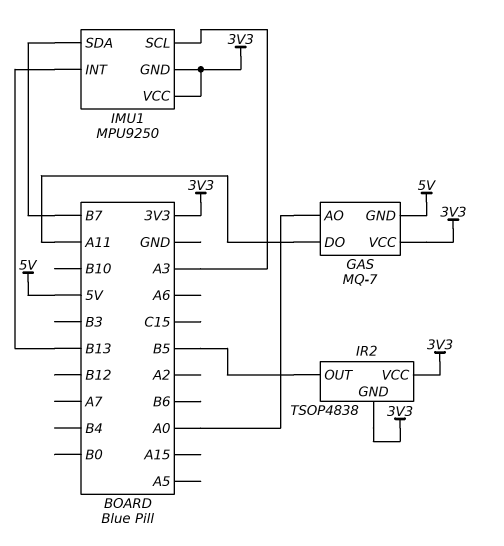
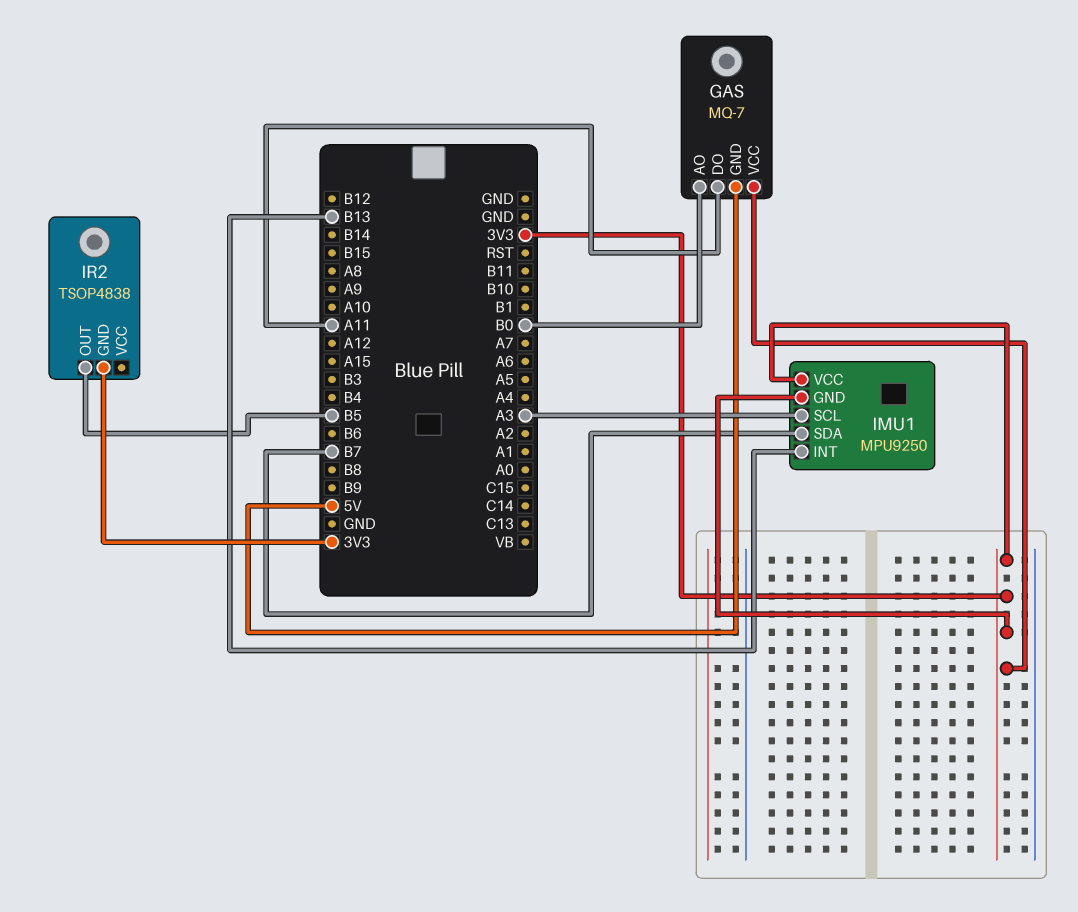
GAS pin AO: A0 -> B0
IR2 pin VCC: 3V3 -> none

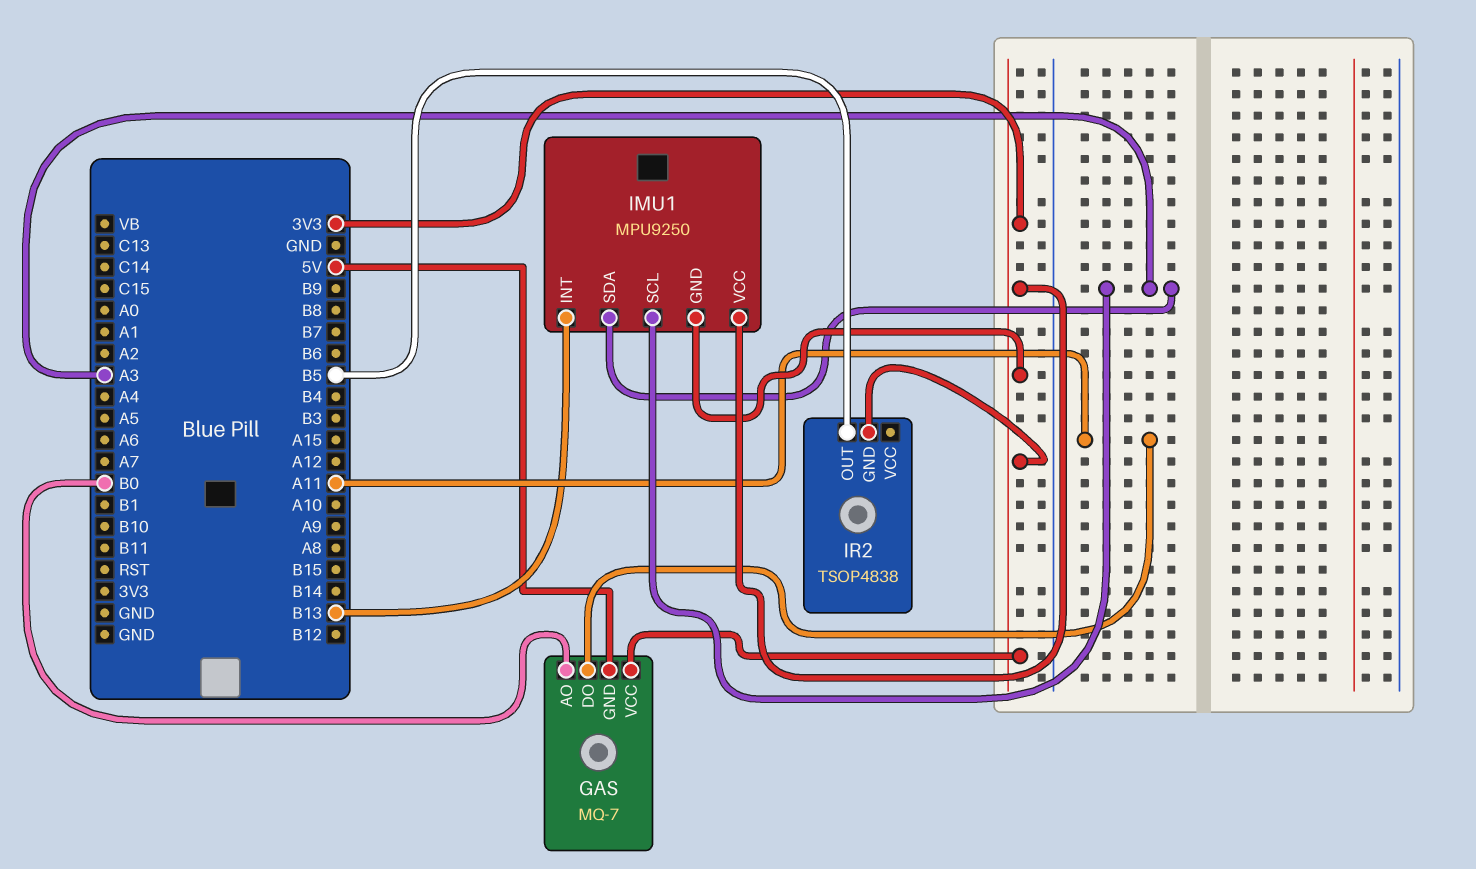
IMU1 pin SDA: B7 -> A3

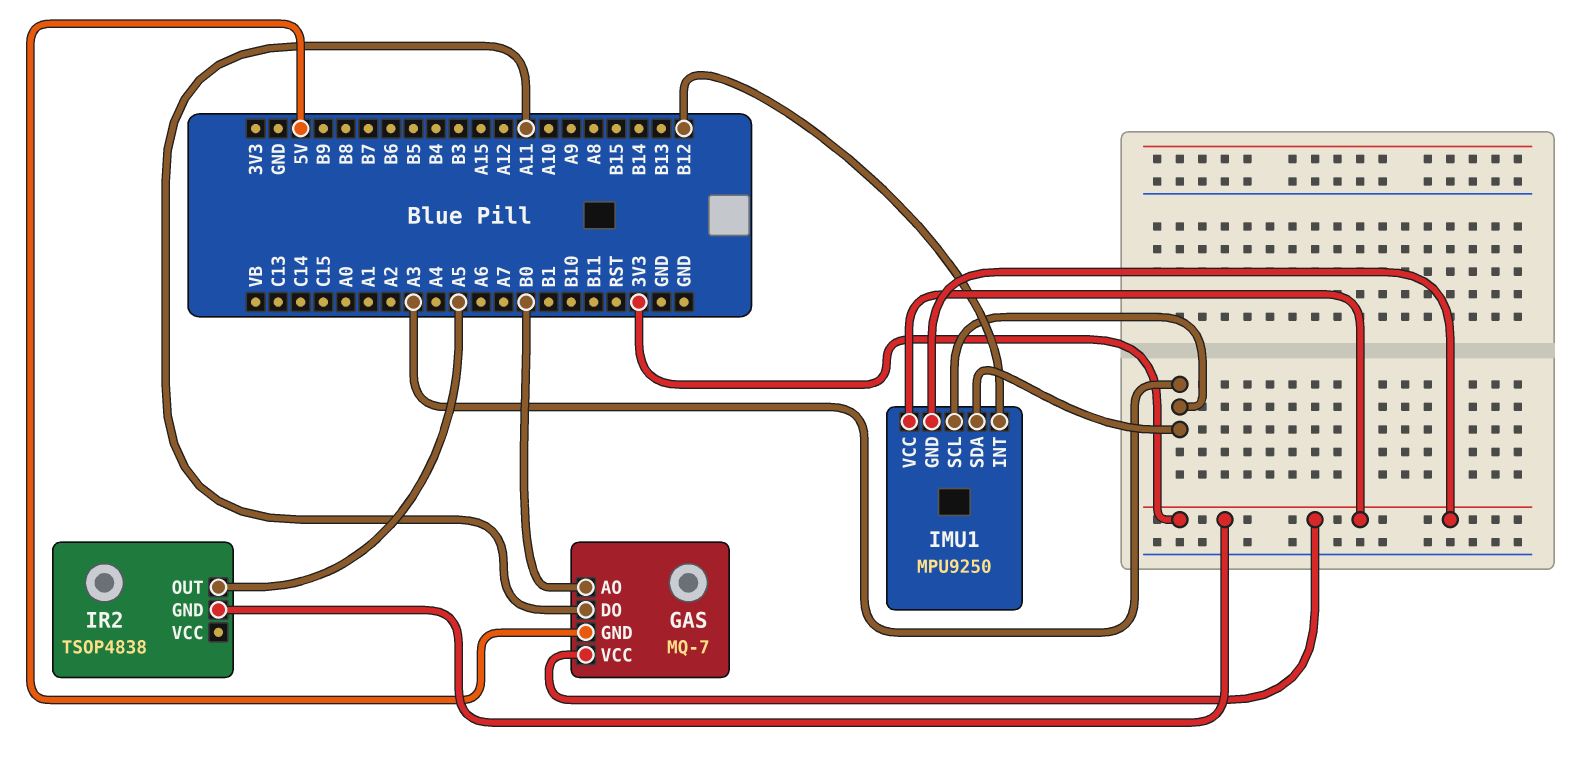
IMU1 pin INT: B13 -> B12
IR2 pin OUT: B5 -> A5

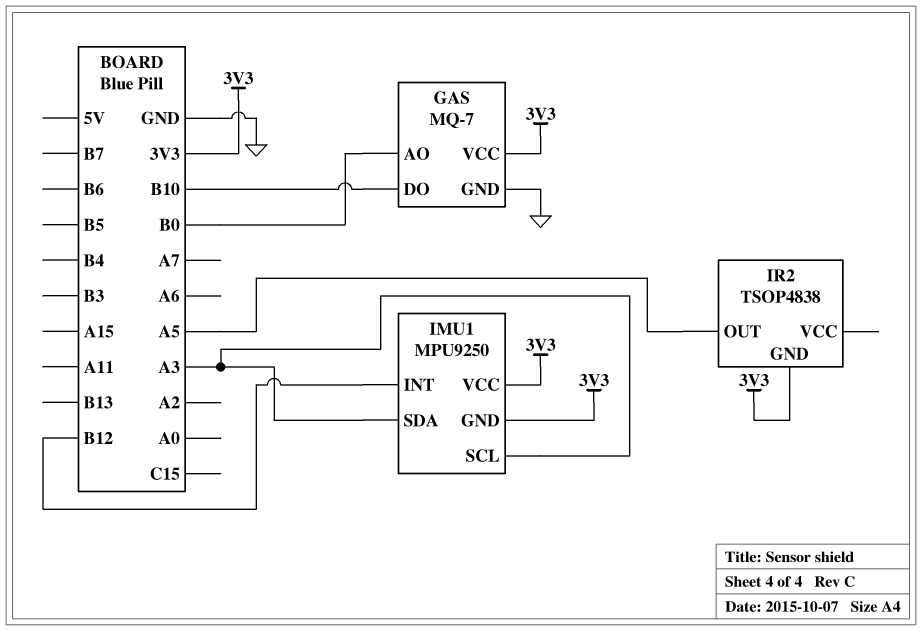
GAS pin DO: A11 -> B10
GAS pin GND: 5V -> GND

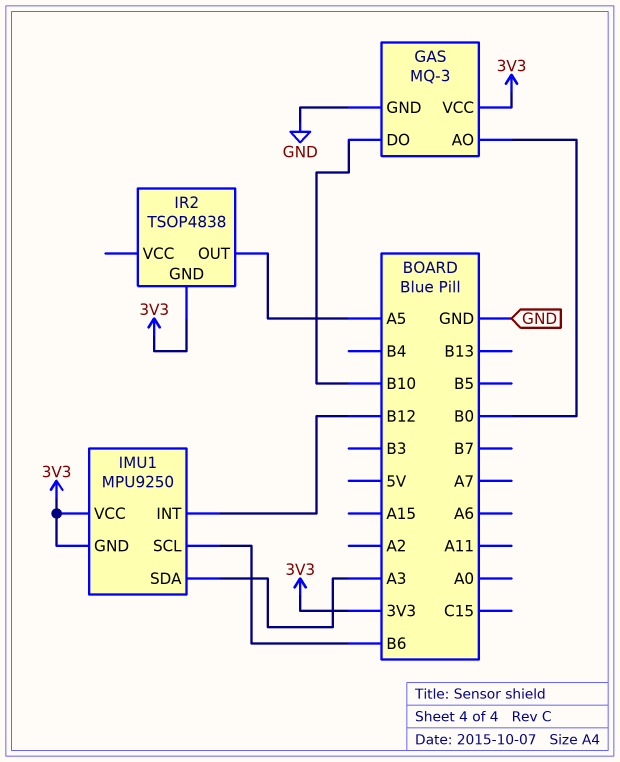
GAS: MQ-7 -> MQ-3
IMU1 pin SCL: A3 -> B6

